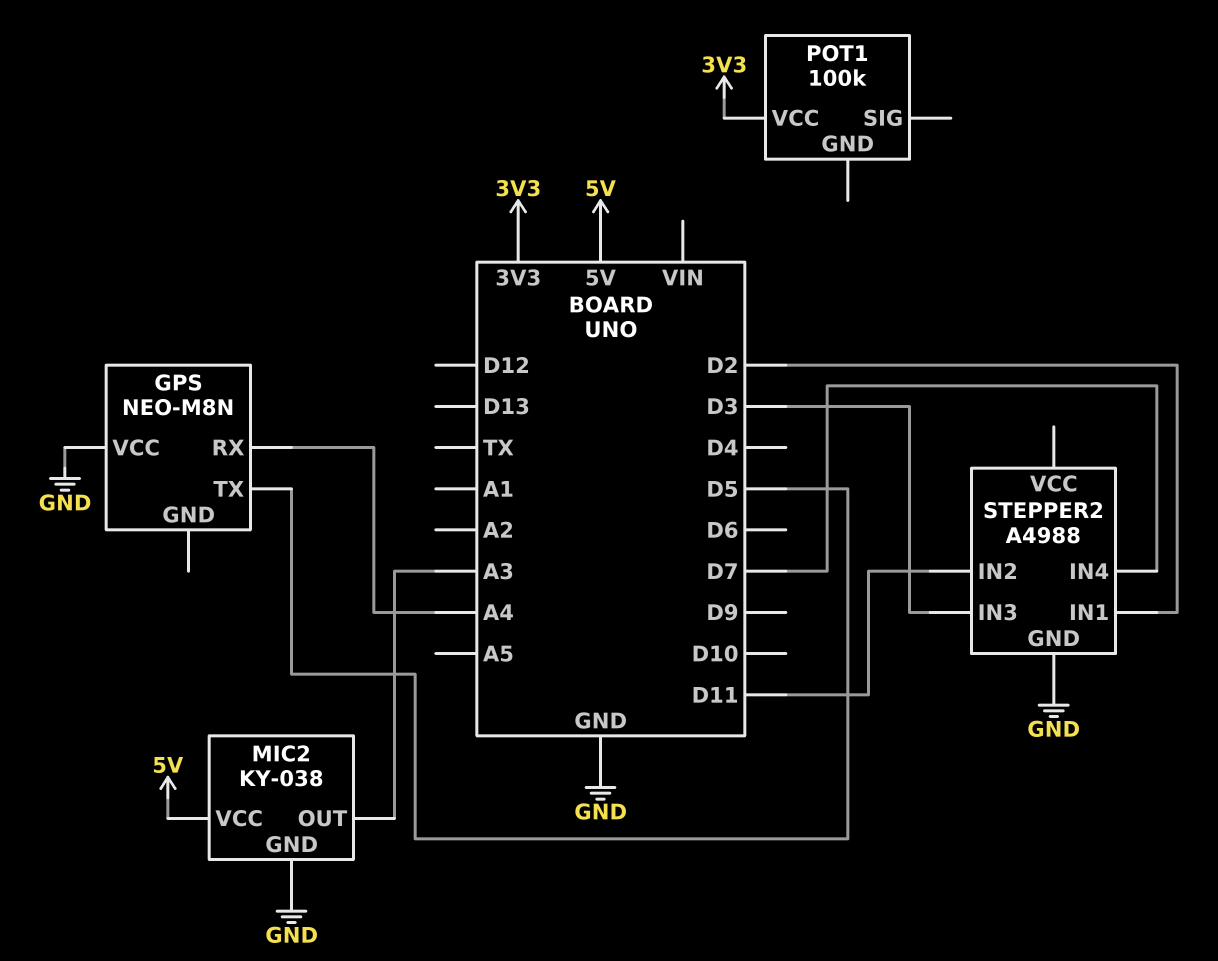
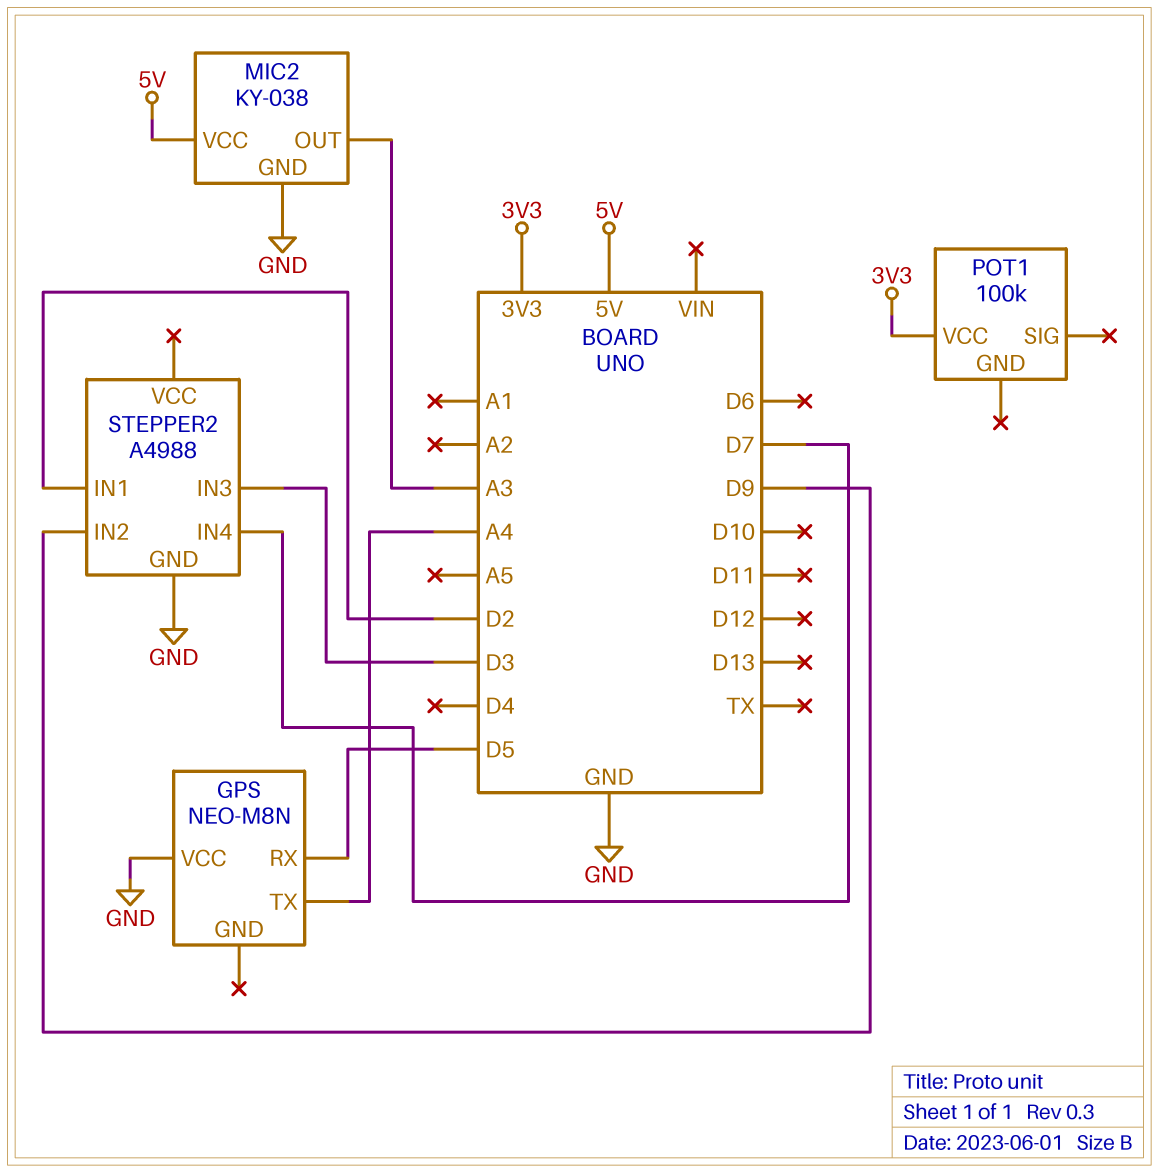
GPS pin RX: A4 -> D5
GPS pin TX: D5 -> A4
STEPPER2 pin IN2: D11 -> D9

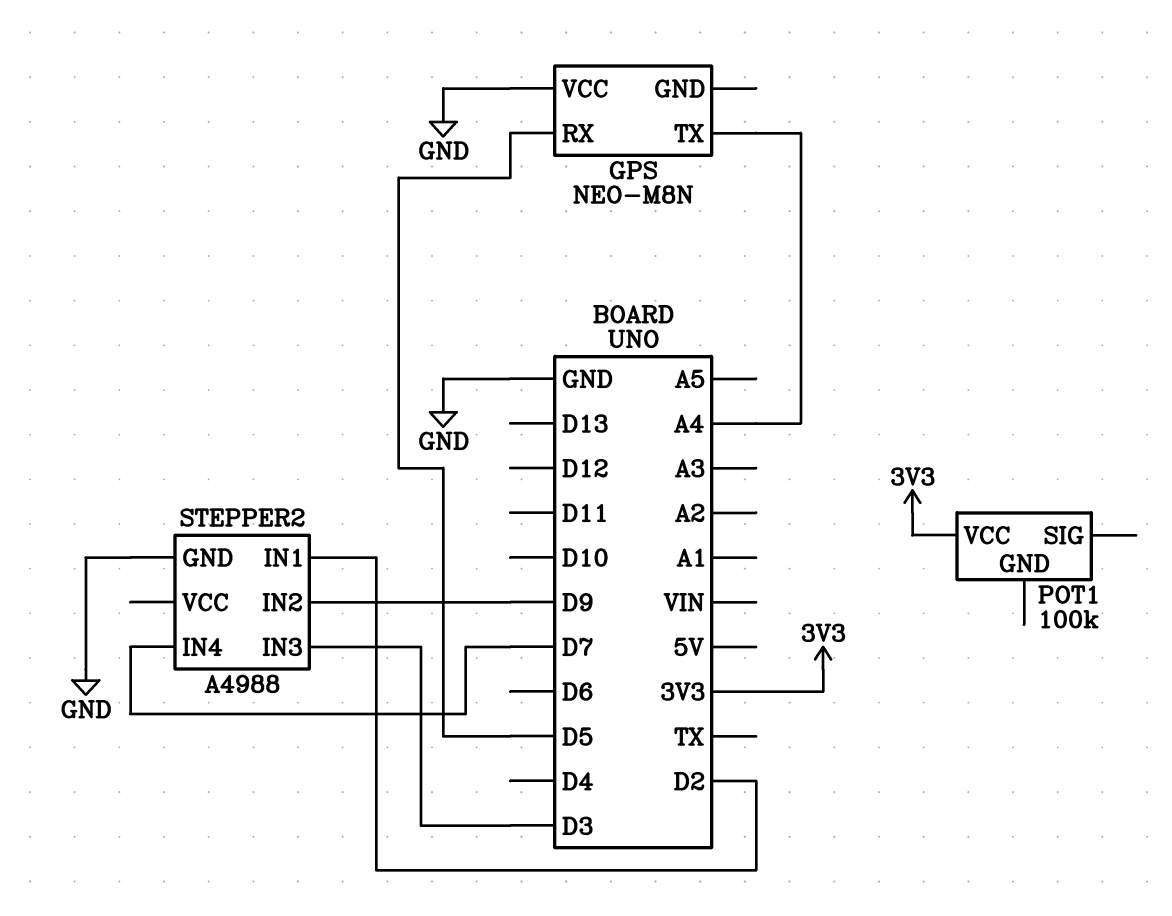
MIC2: KY-038 -> none
MIC2 pin GND: GND -> none
MIC2 pin OUT: A3 -> none
MIC2 pin VCC: 5V -> none

